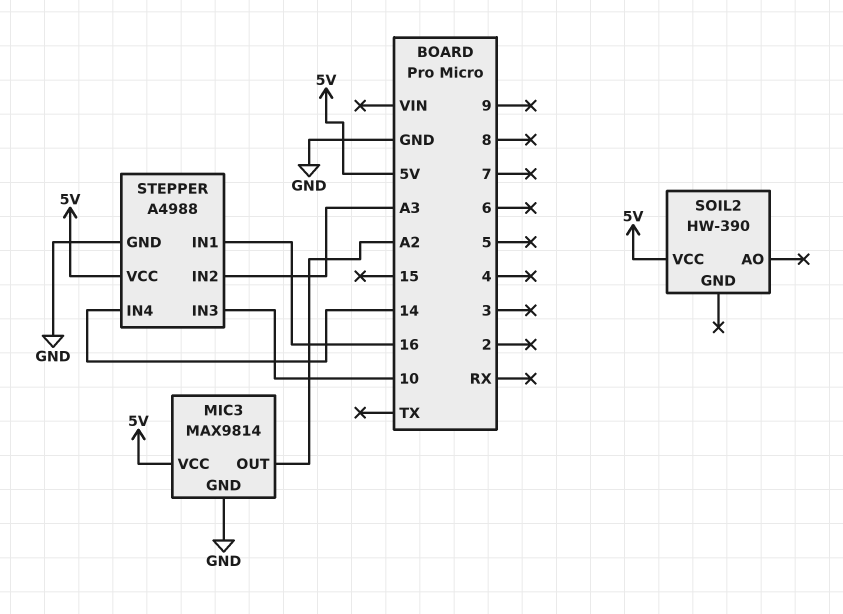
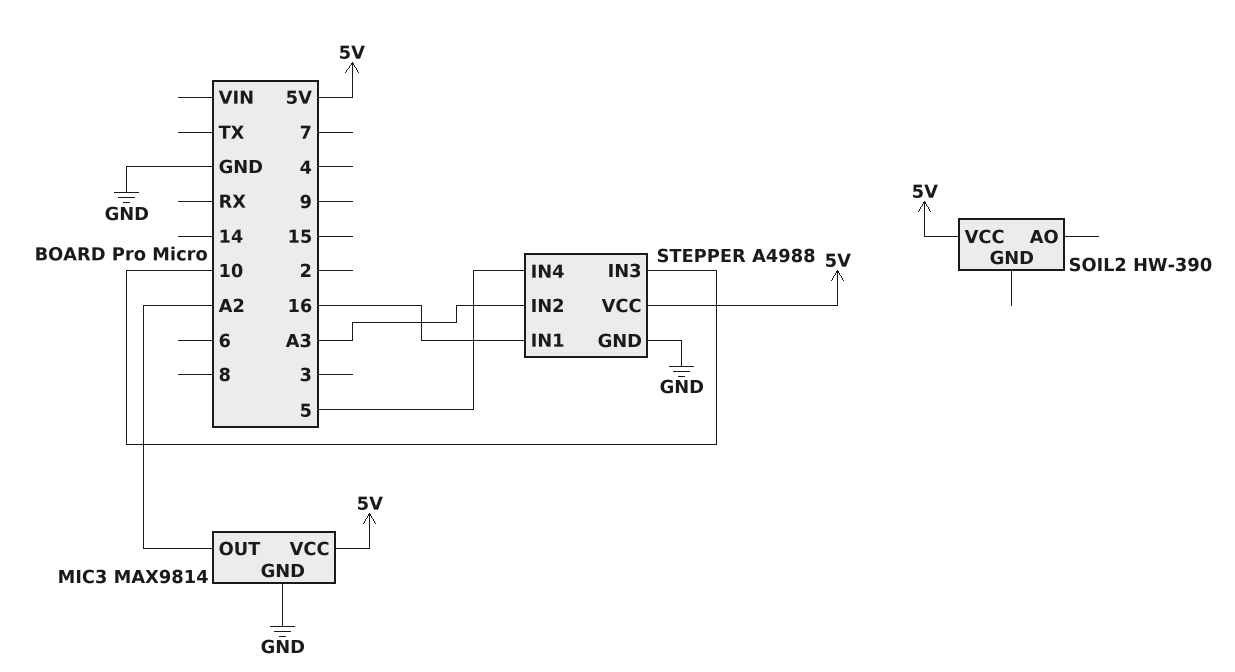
STEPPER pin IN4: 14 -> 5

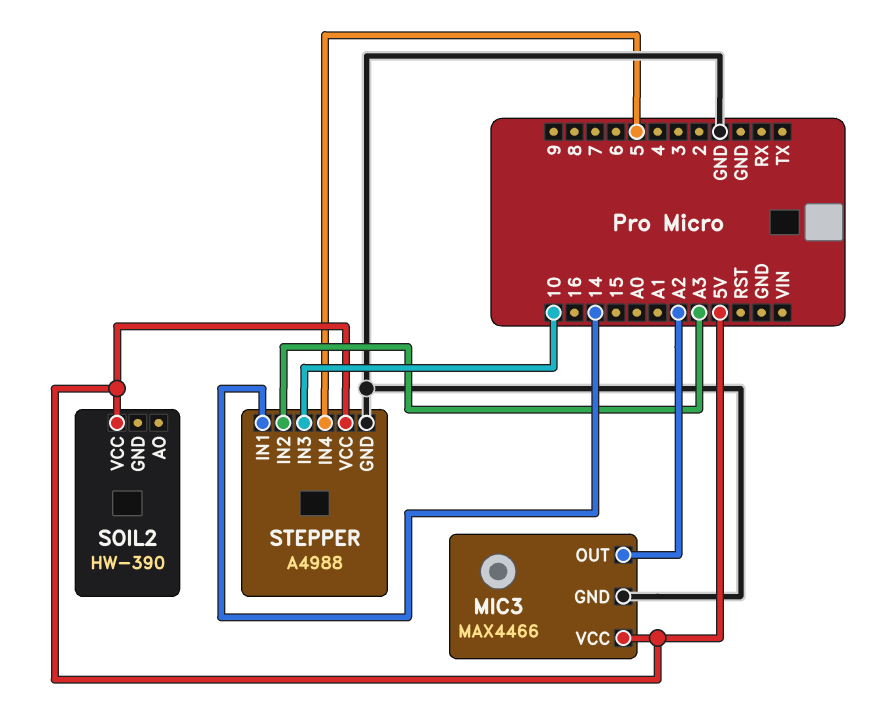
MIC3: MAX9814 -> MAX4466
STEPPER pin IN1: 16 -> 14

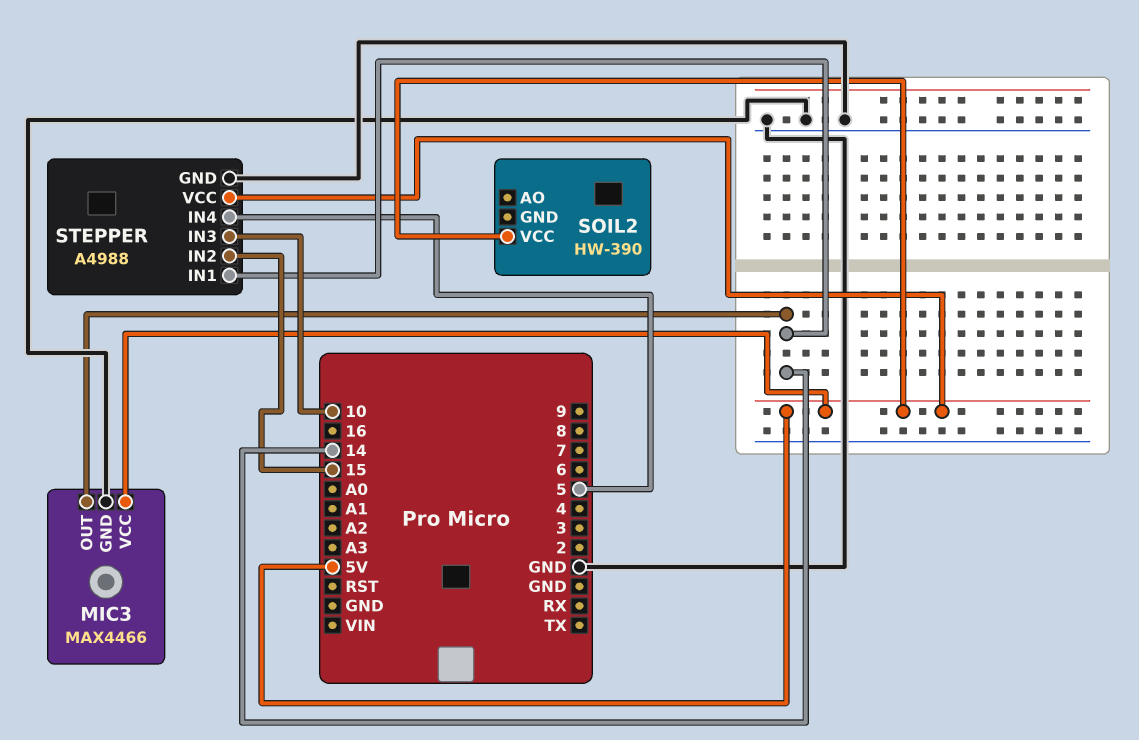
MIC3 pin OUT: A2 -> 14
STEPPER pin IN2: A3 -> 15

